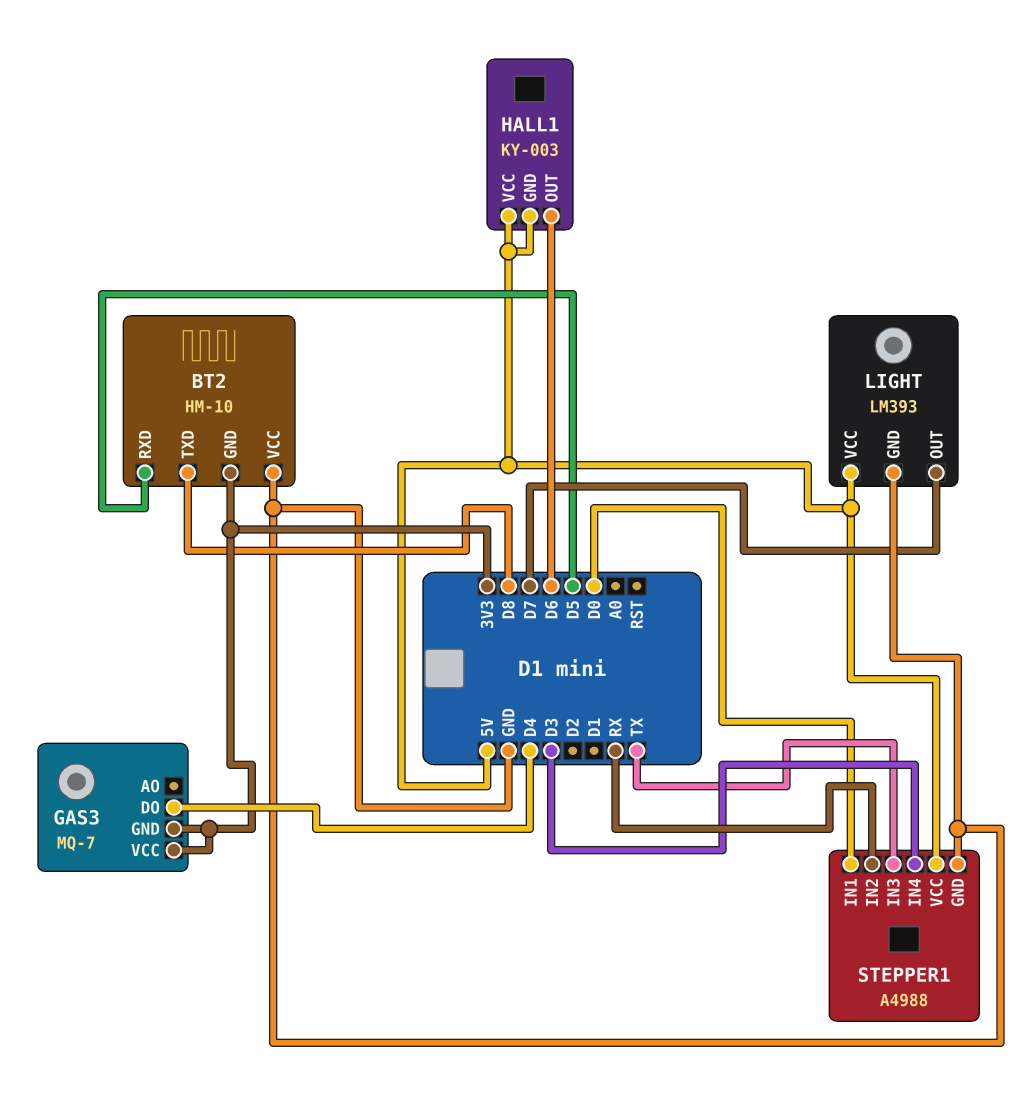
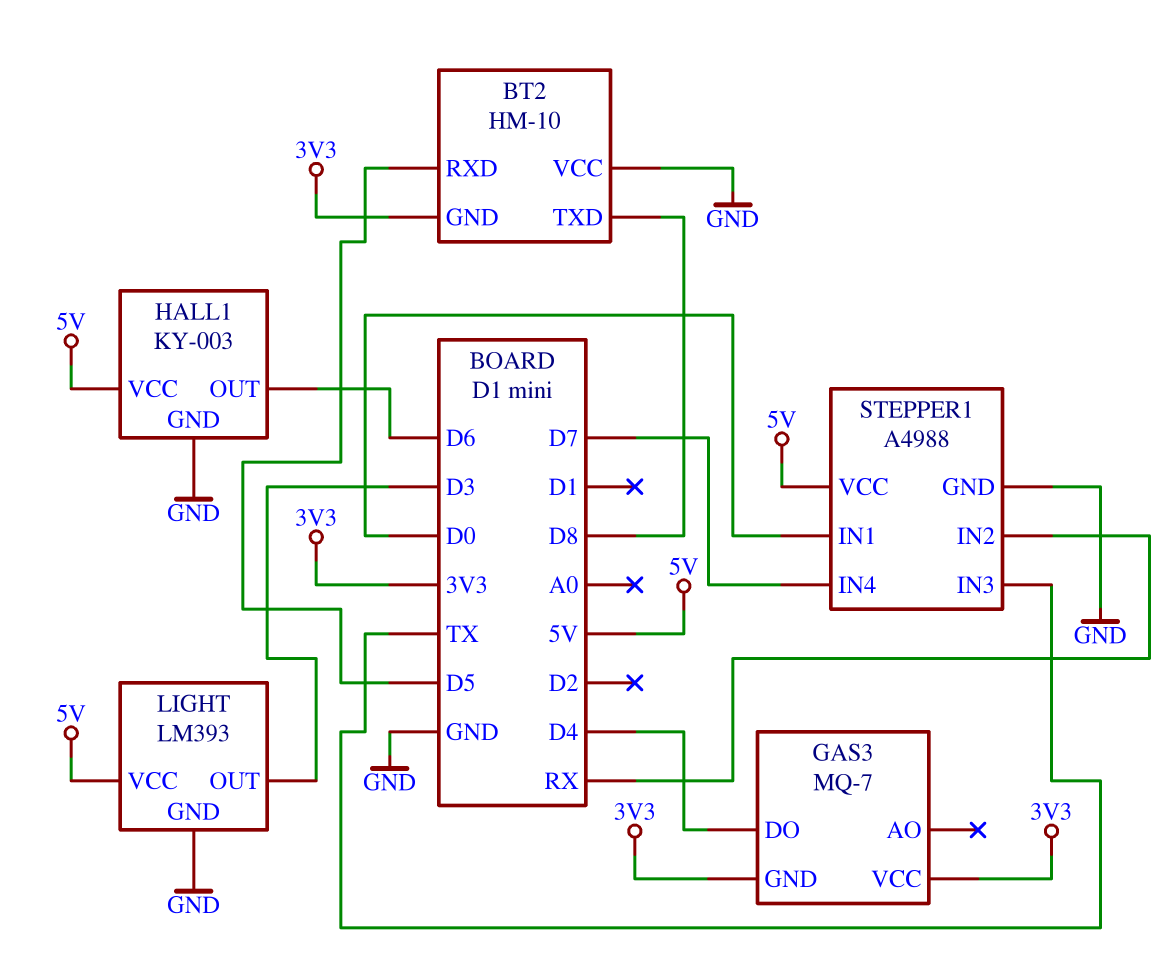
HALL1 pin GND: 5V -> GND
LIGHT pin OUT: D7 -> D3
STEPPER1 pin IN4: D3 -> D7

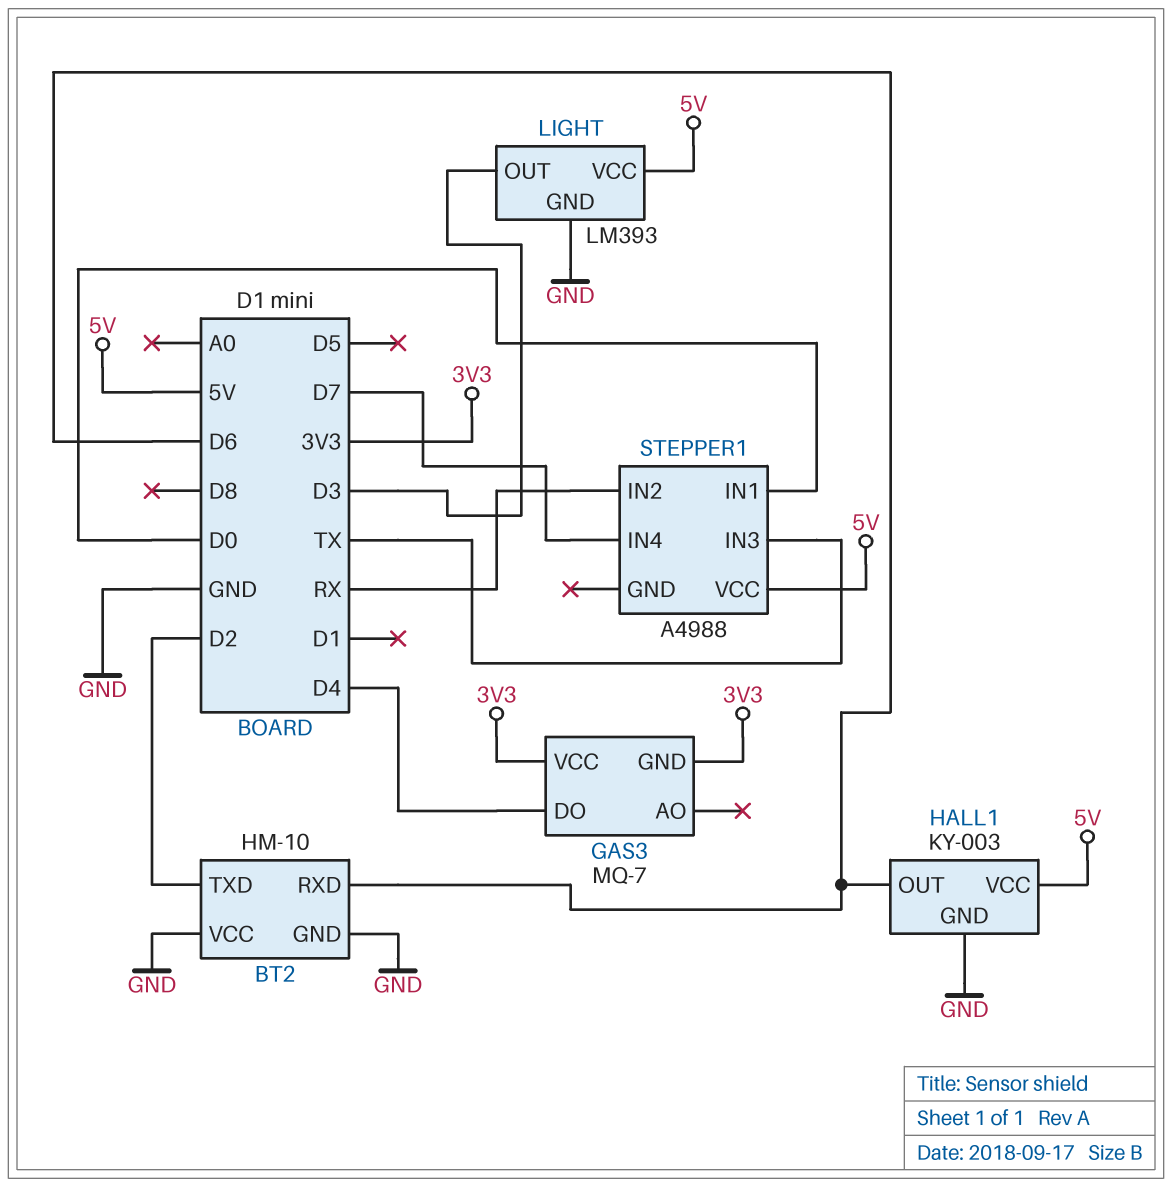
BT2 pin GND: 3V3 -> GND
BT2 pin RXD: D5 -> D6
BT2 pin TXD: D8 -> D2
STEPPER1 pin GND: GND -> none

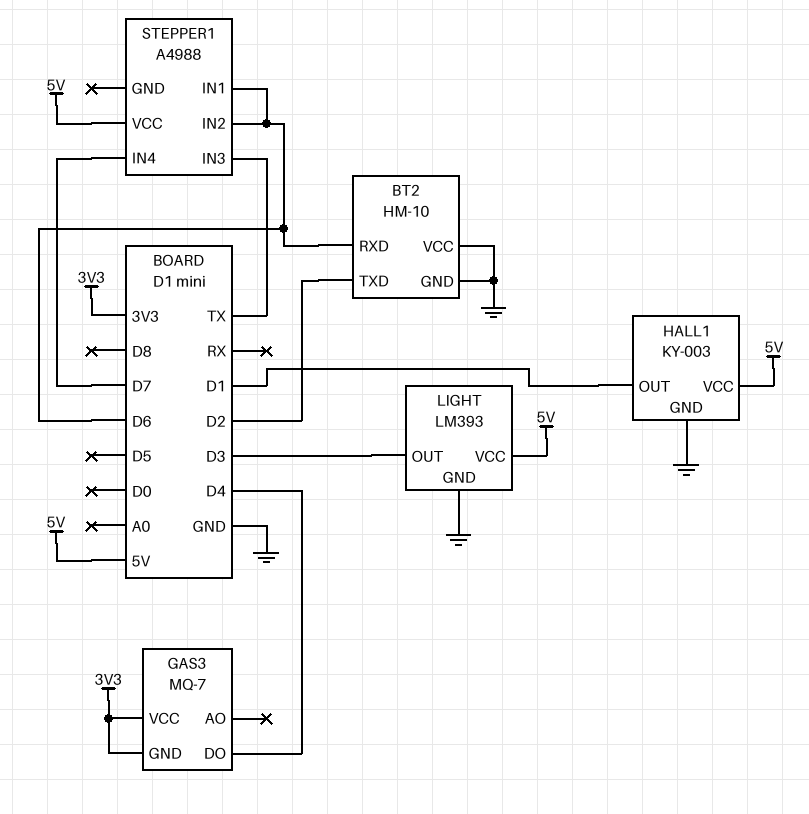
HALL1 pin OUT: D6 -> D1
STEPPER1 pin IN1: D0 -> D6
STEPPER1 pin IN2: RX -> D6

